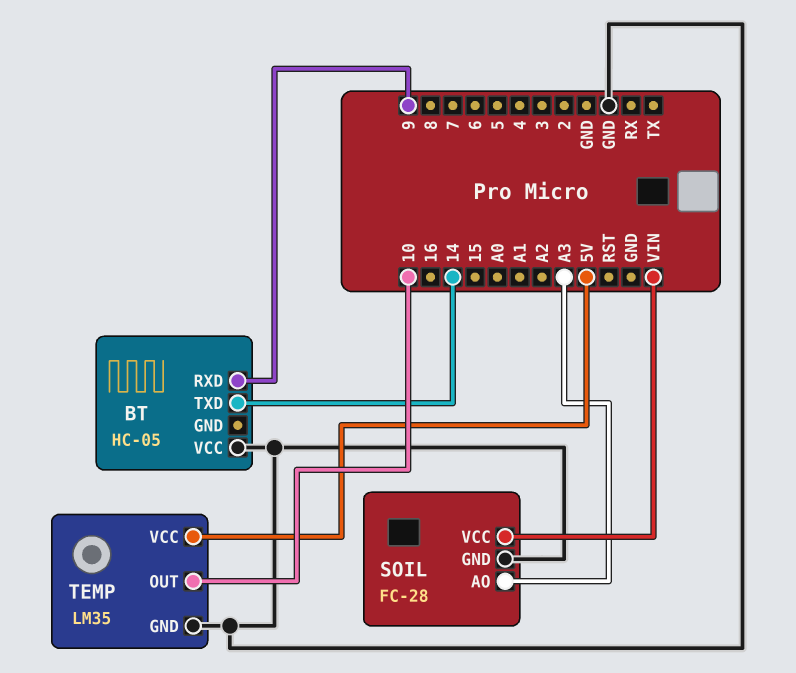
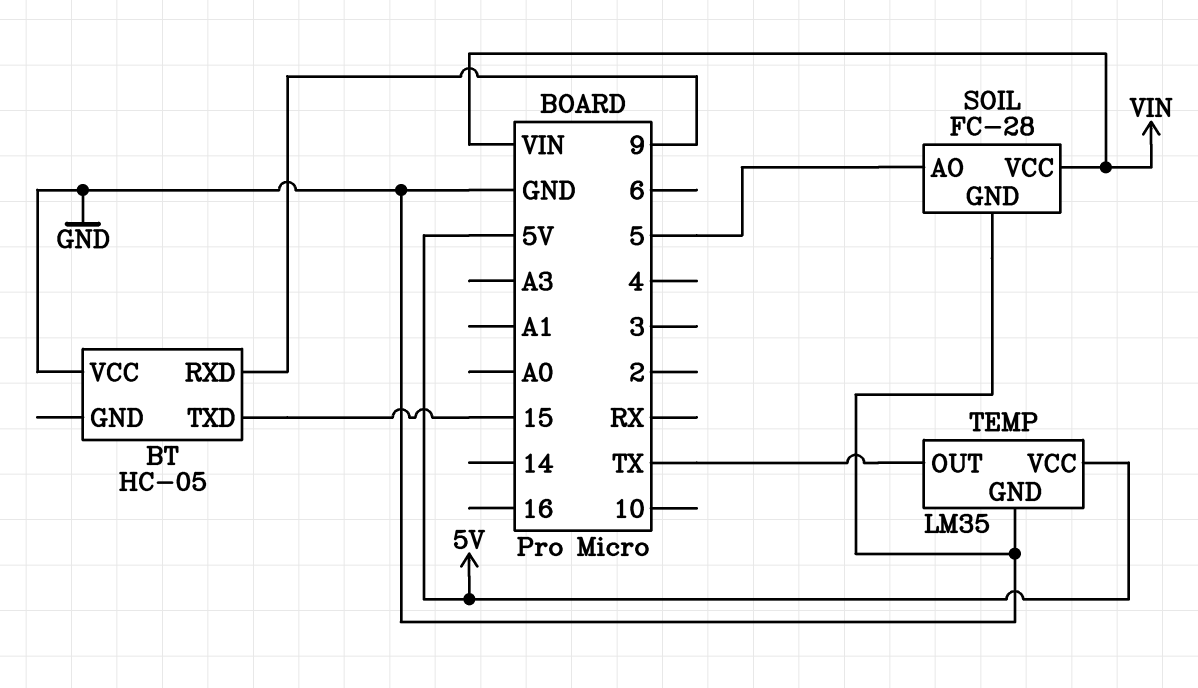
BT pin TXD: 14 -> 15
SOIL pin AO: A3 -> 5
TEMP pin OUT: 10 -> TX

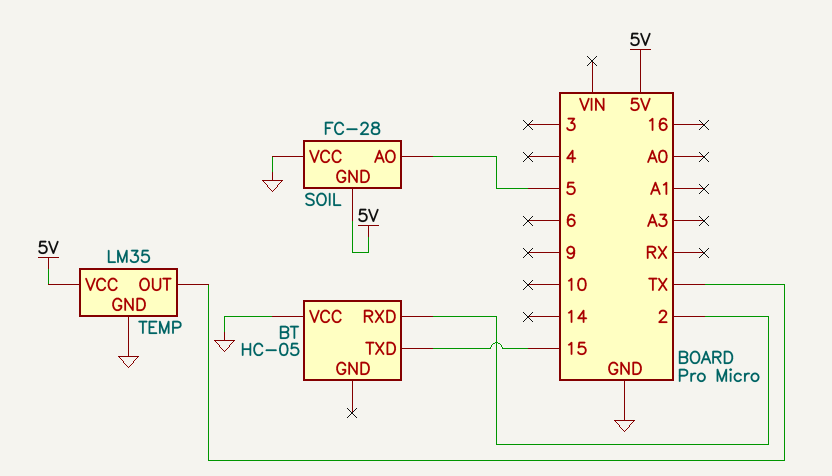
BT pin RXD: 9 -> 2
SOIL pin GND: GND -> 5V
SOIL pin VCC: VIN -> GND

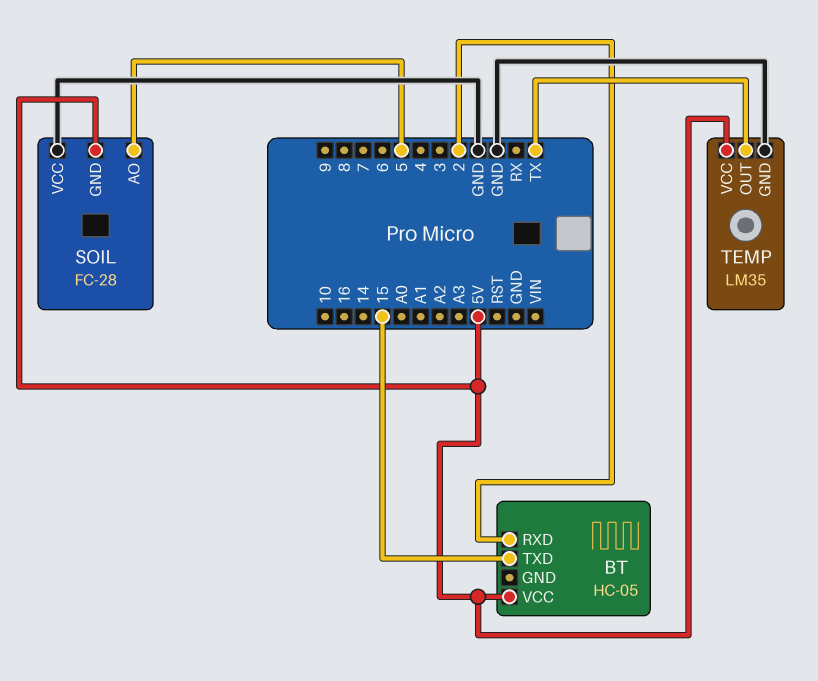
BT pin VCC: GND -> 5V

